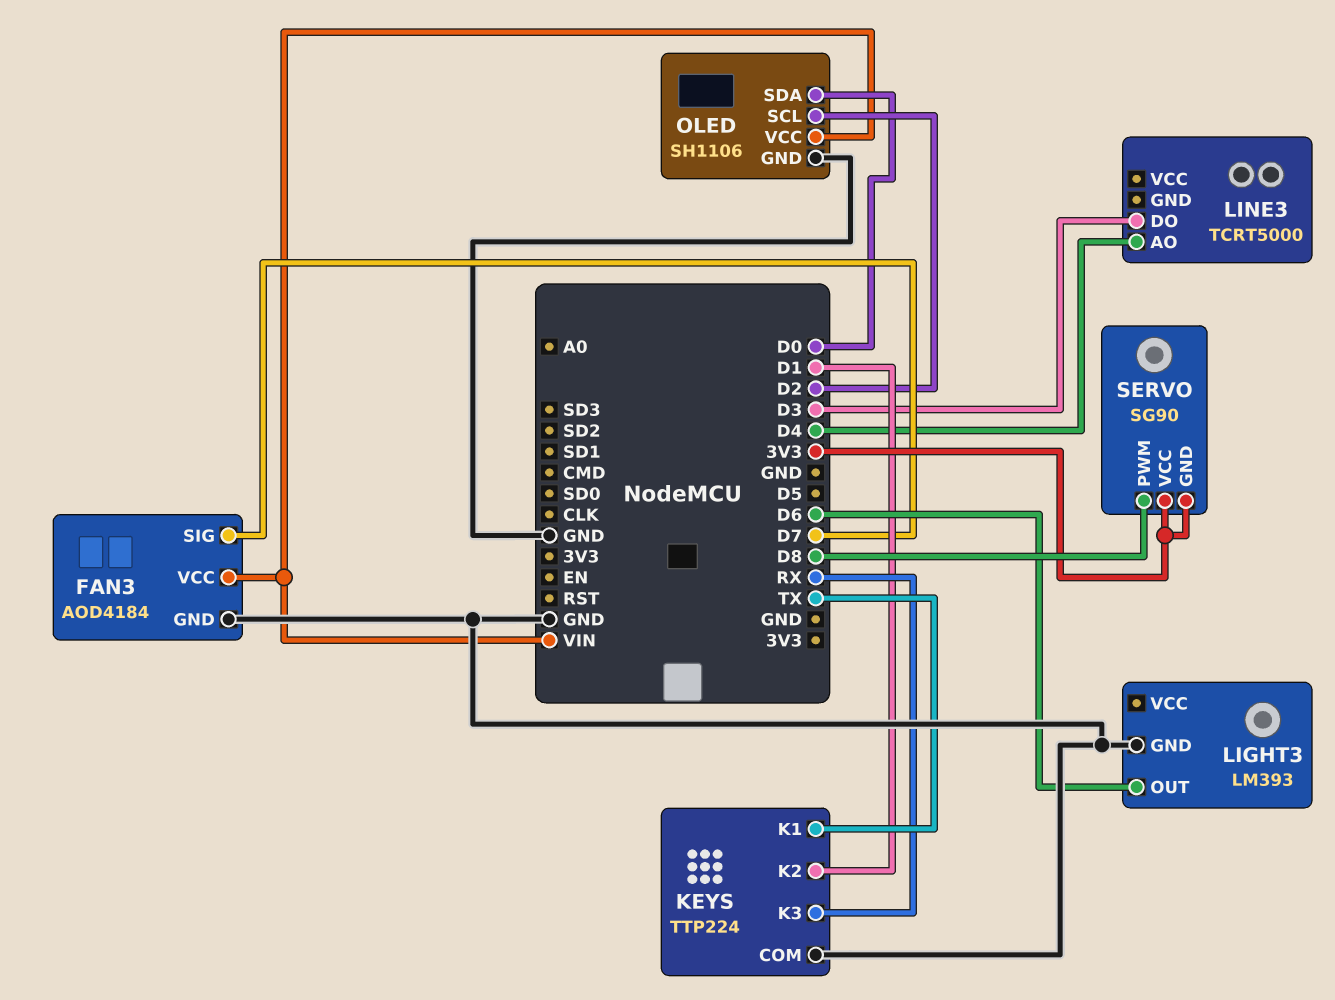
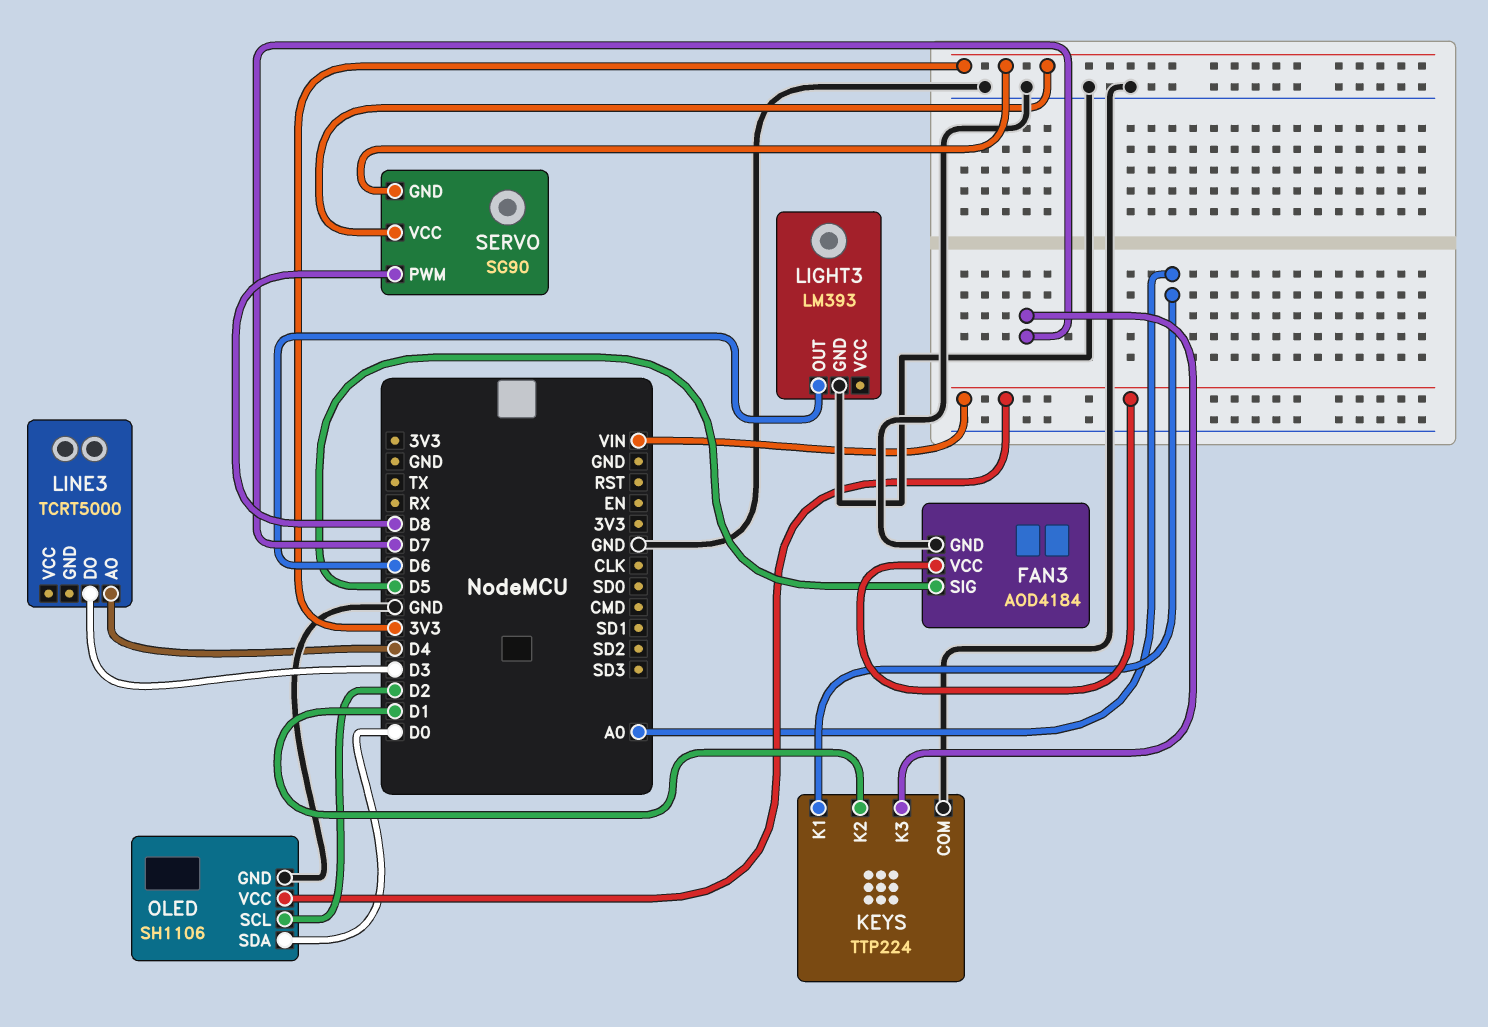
FAN3 pin SIG: D7 -> D5
KEYS pin K1: TX -> A0
KEYS pin K3: RX -> D7

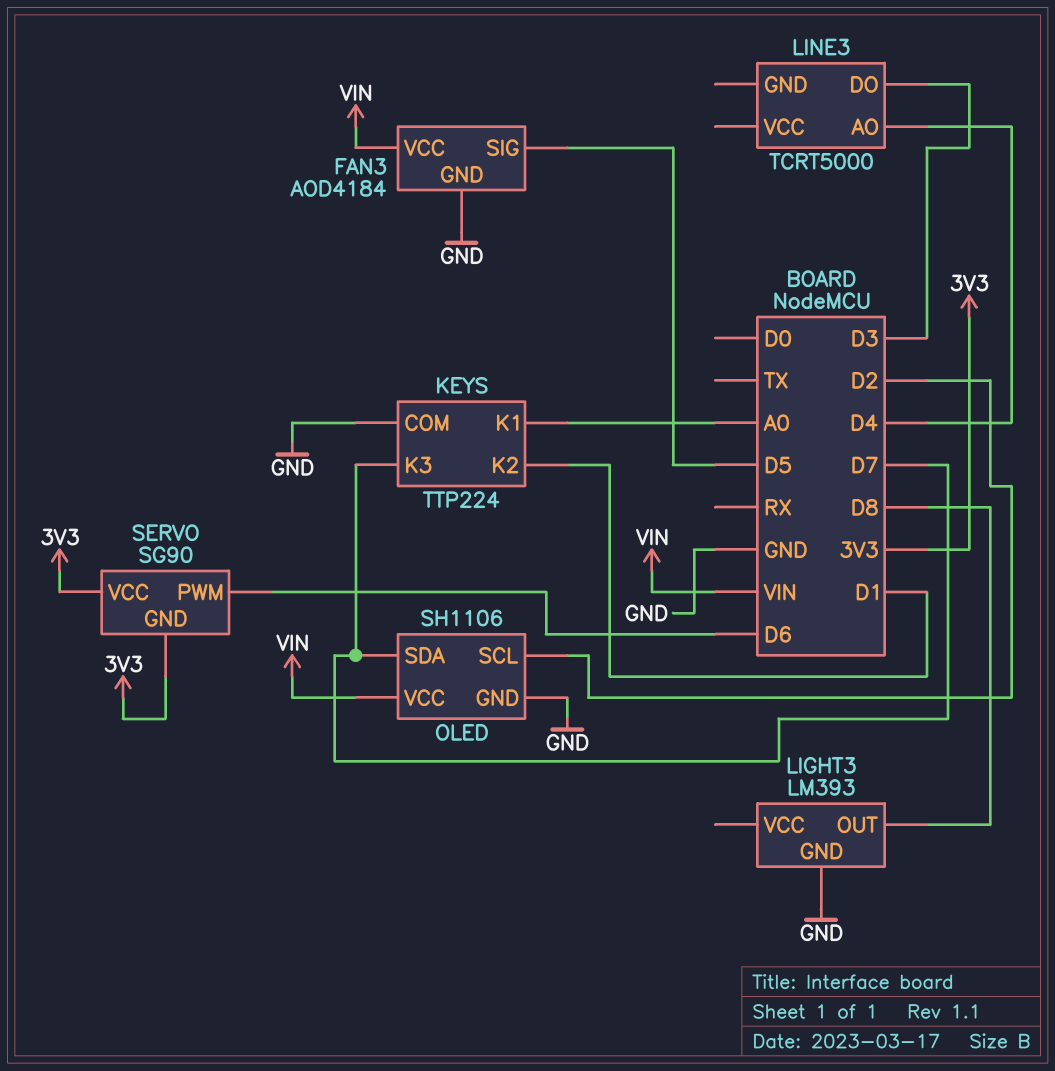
LIGHT3 pin OUT: D6 -> D8
OLED pin SDA: D0 -> D7
SERVO pin PWM: D8 -> D6

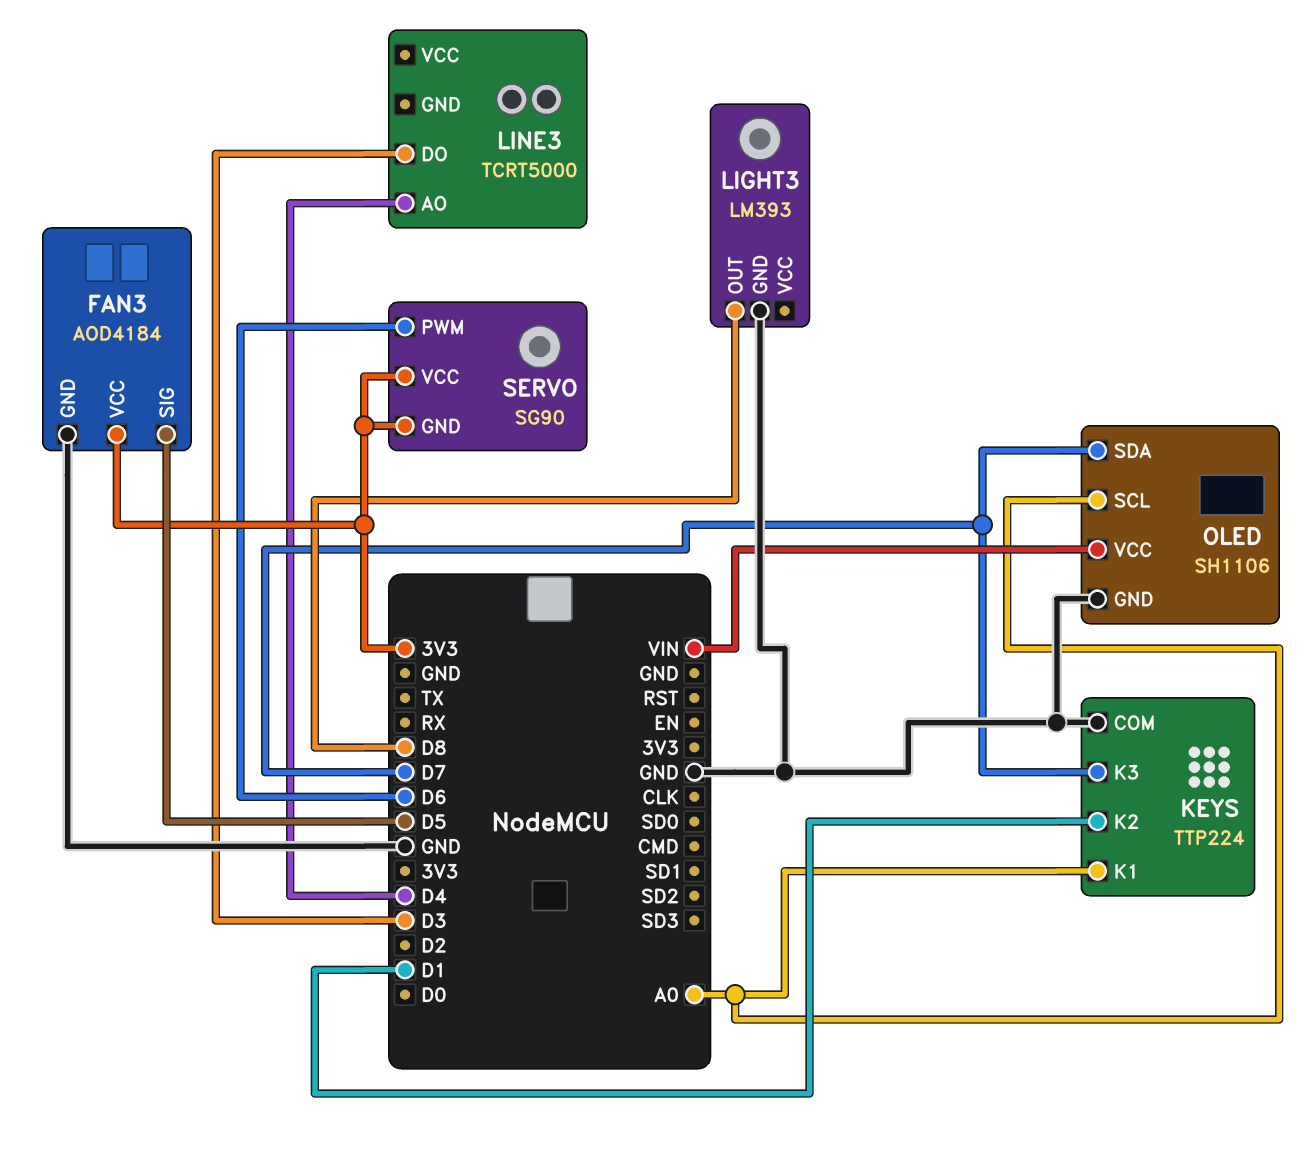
FAN3 pin VCC: VIN -> 3V3
OLED pin SCL: D2 -> A0

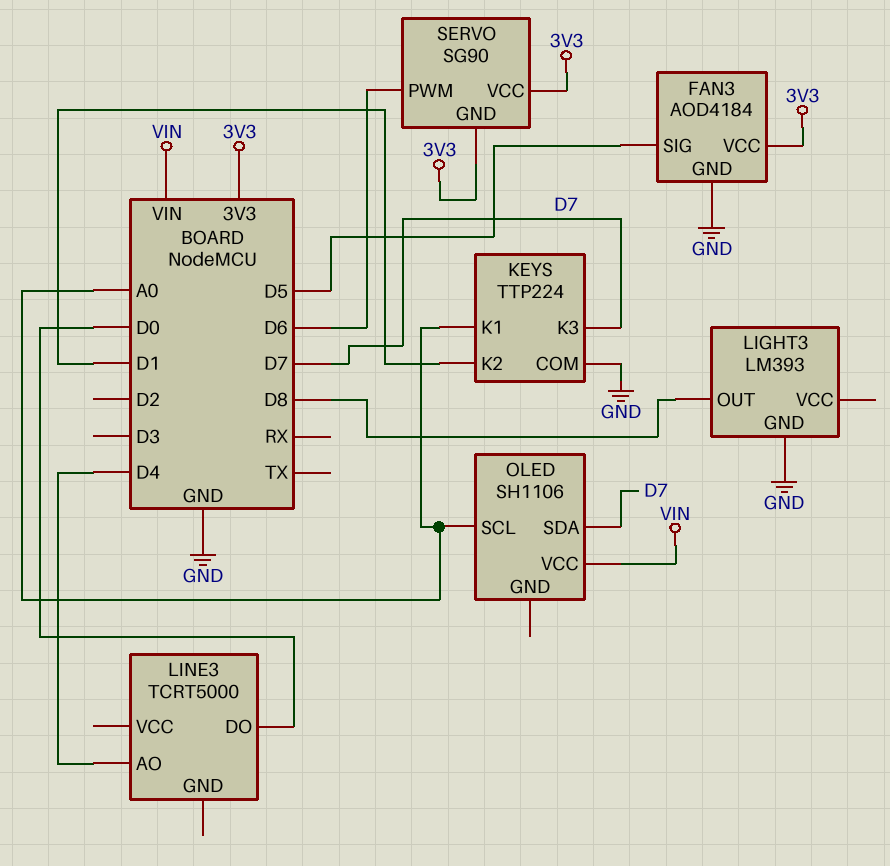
LINE3 pin DO: D3 -> D0
OLED pin GND: GND -> none

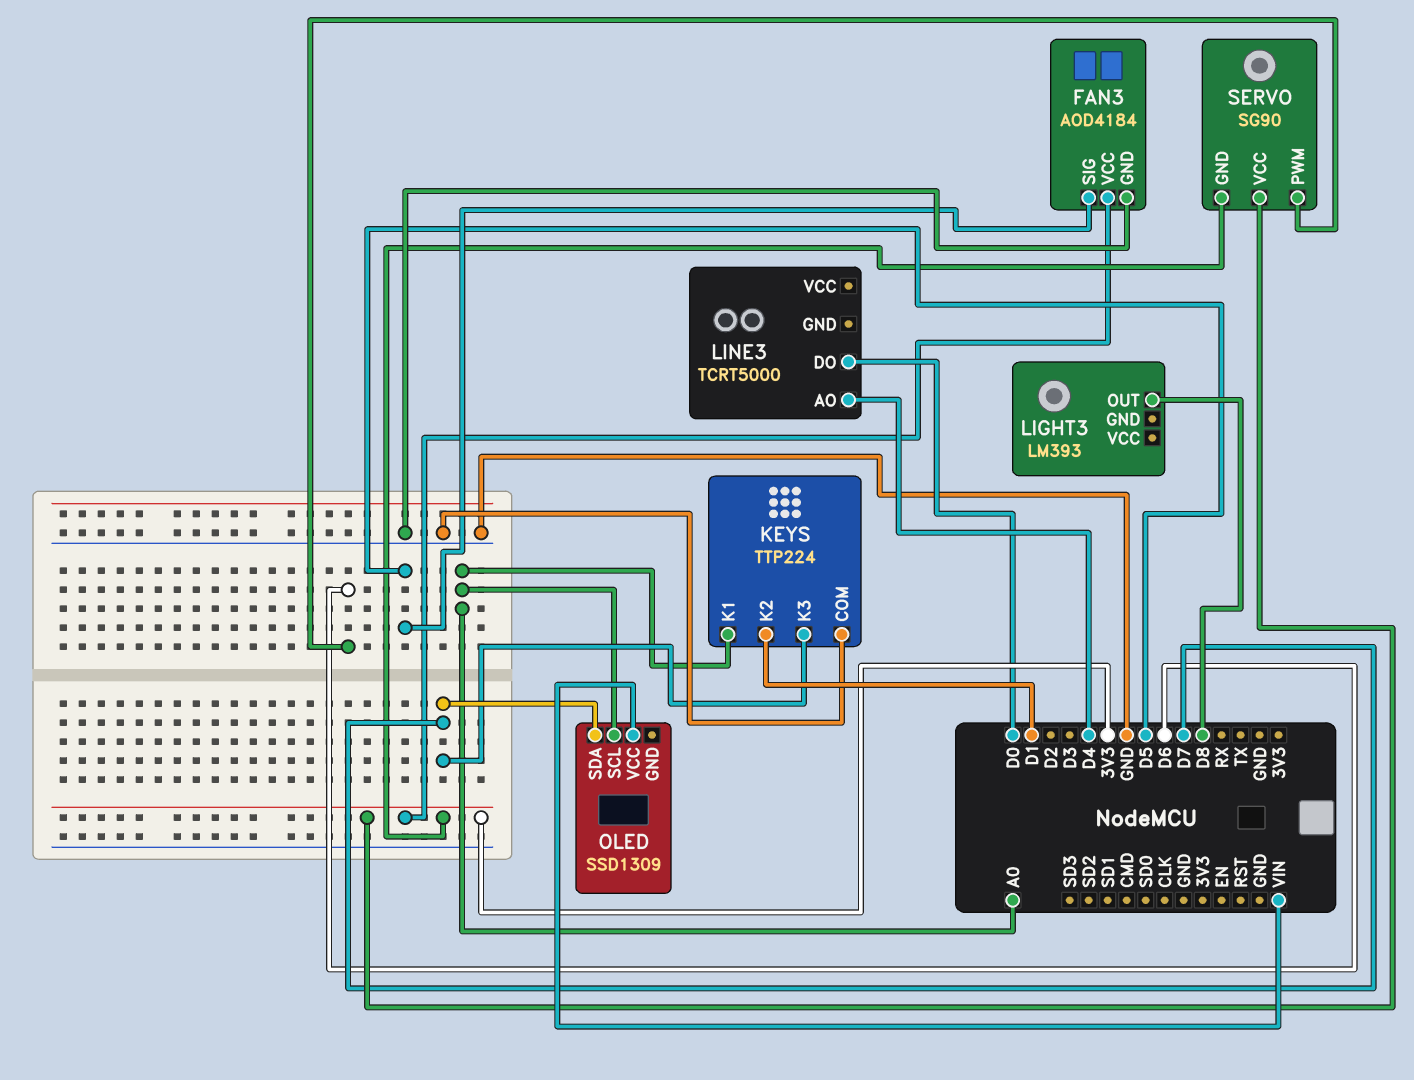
LIGHT3 pin GND: GND -> none
OLED: SH1106 -> SSD1309

